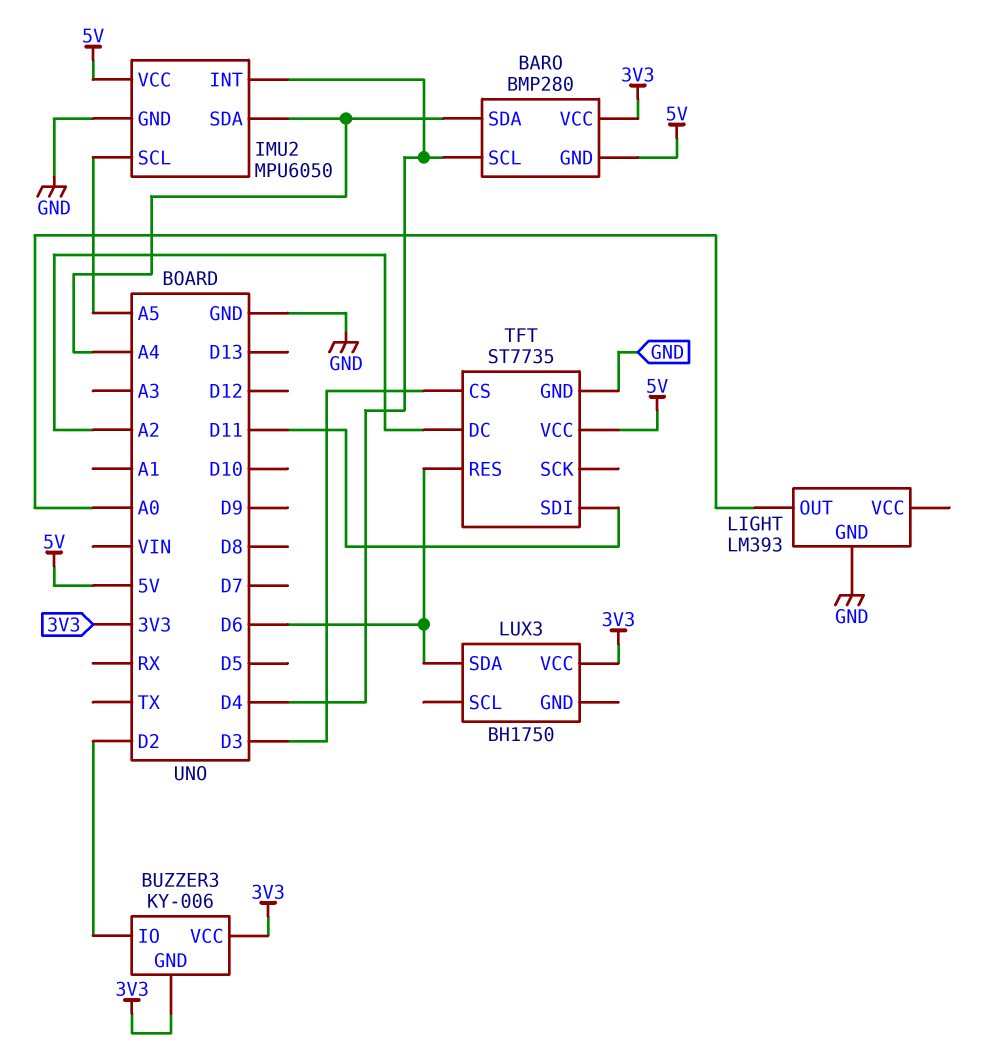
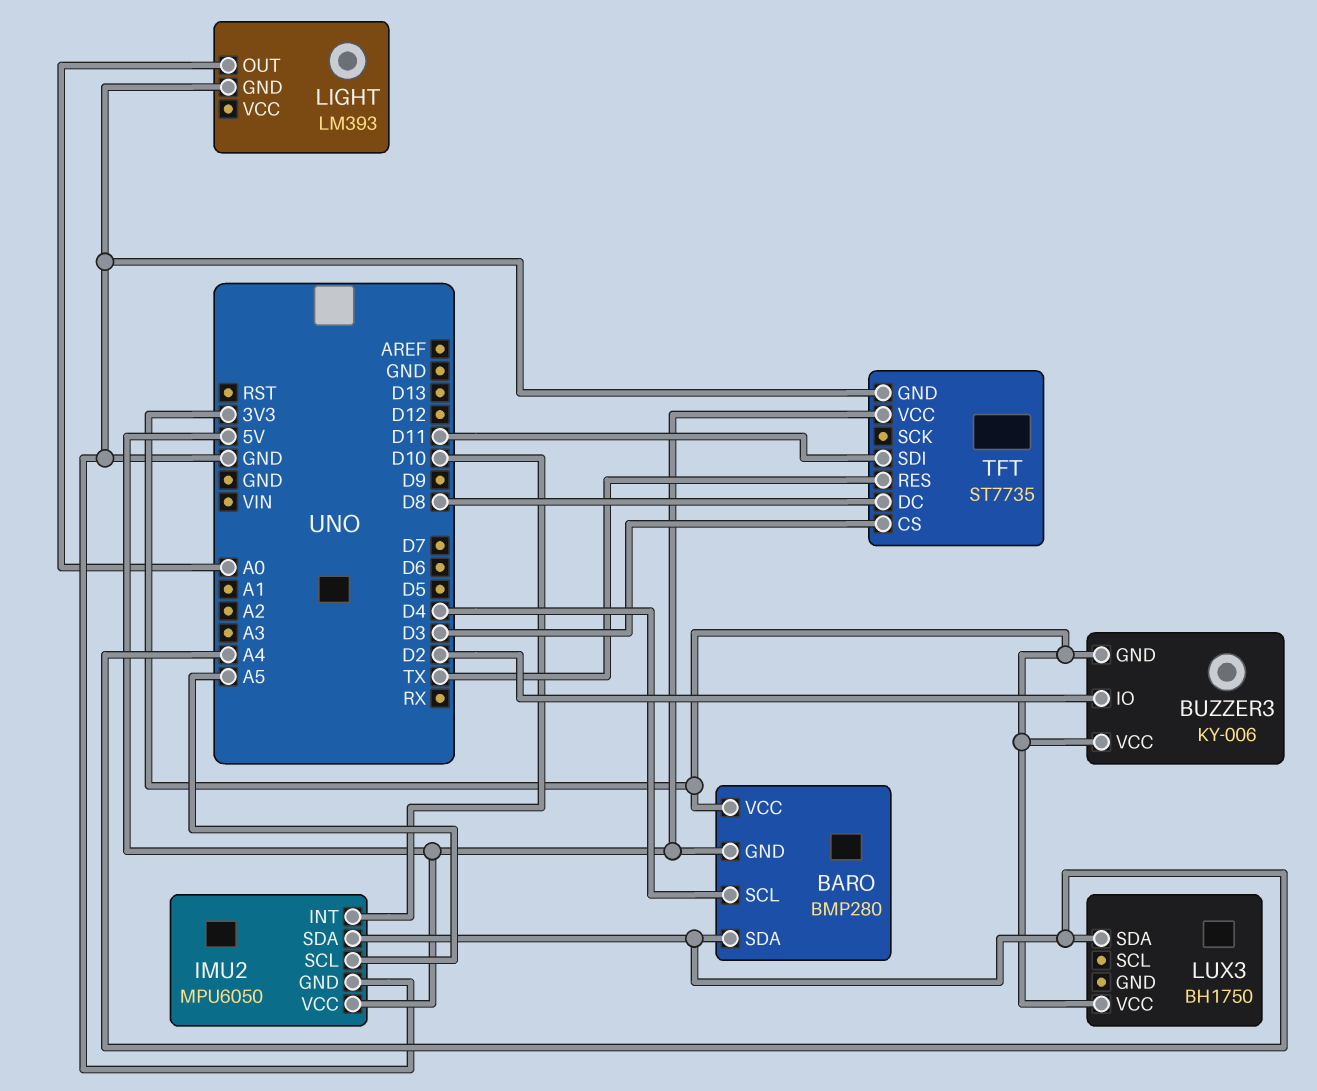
IMU2 pin INT: D4 -> D10
LUX3 pin SDA: D6 -> A4
TFT pin DC: A2 -> D8
TFT pin RES: D6 -> TX

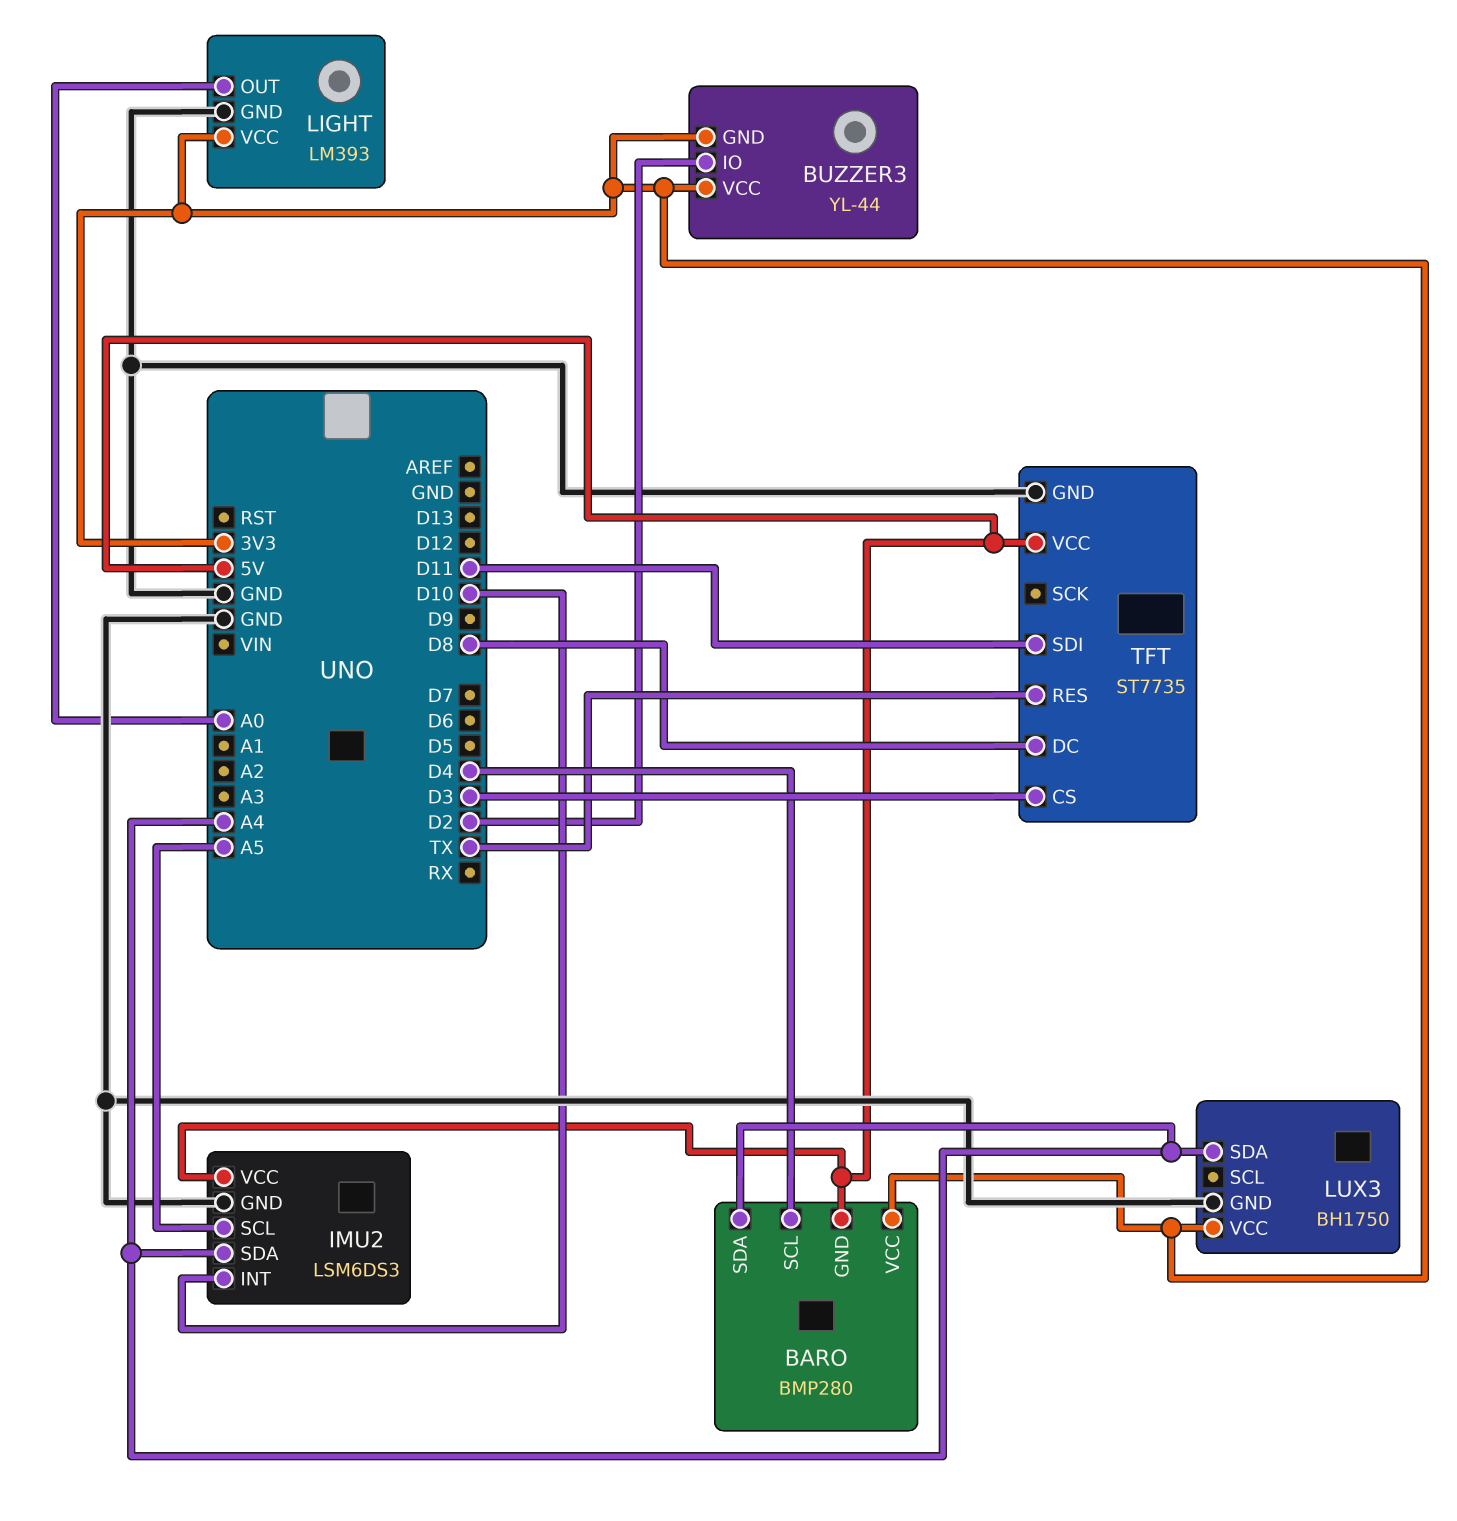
BUZZER3: KY-006 -> YL-44
IMU2: MPU6050 -> LSM6DS3
LIGHT pin VCC: none -> 3V3
LUX3 pin GND: none -> GND

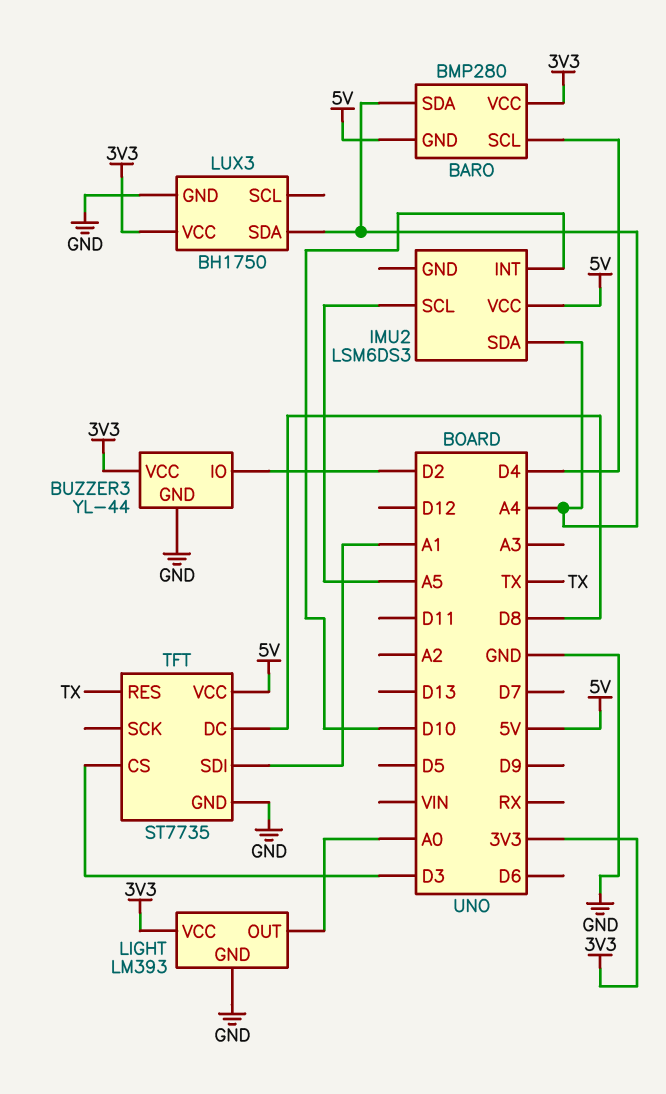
BUZZER3 pin GND: 3V3 -> GND
IMU2 pin GND: GND -> none
TFT pin SDI: D11 -> A1

